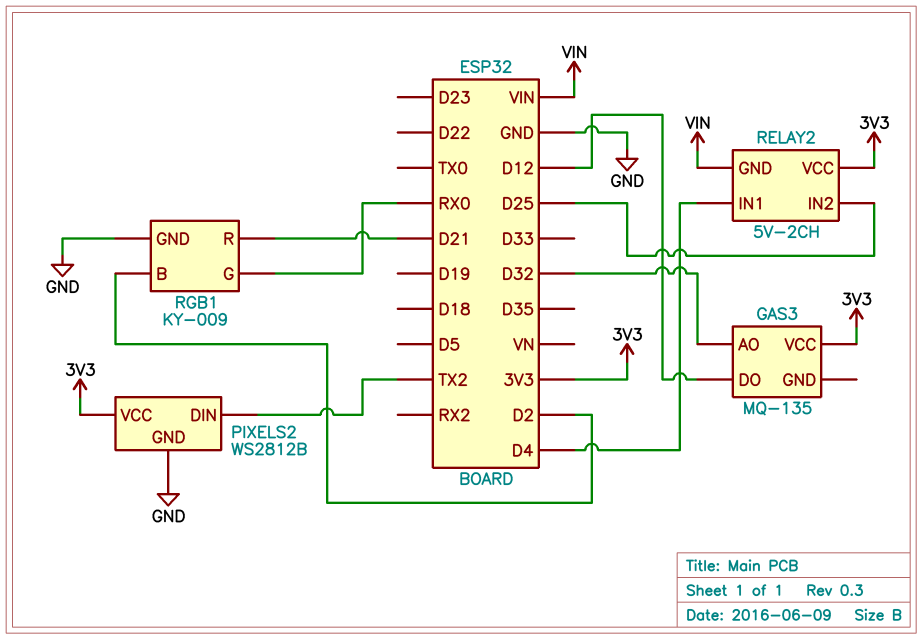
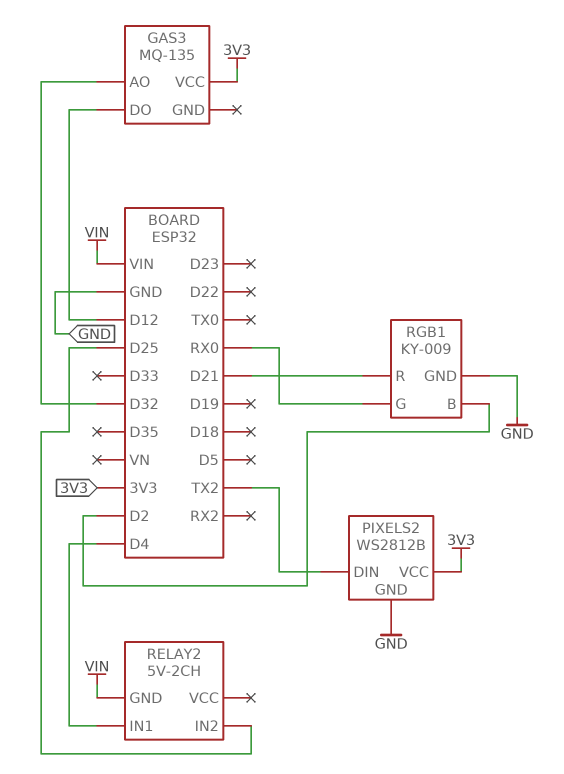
RELAY2 pin VCC: 3V3 -> none

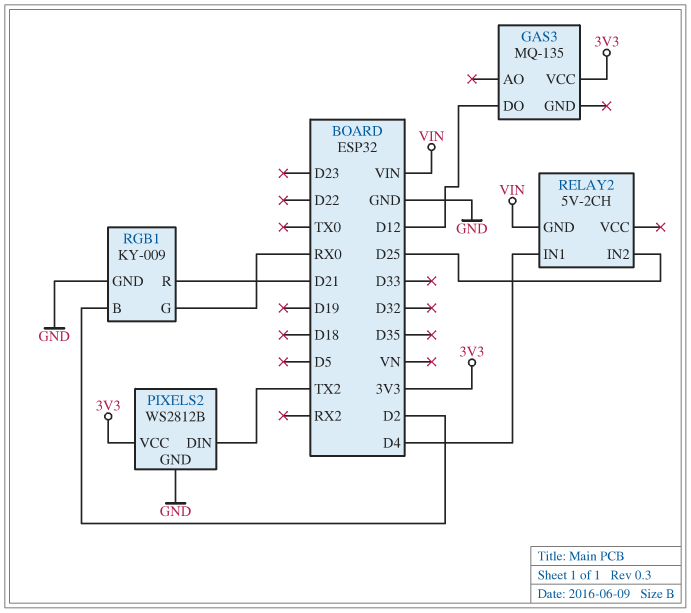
GAS3 pin AO: D32 -> none

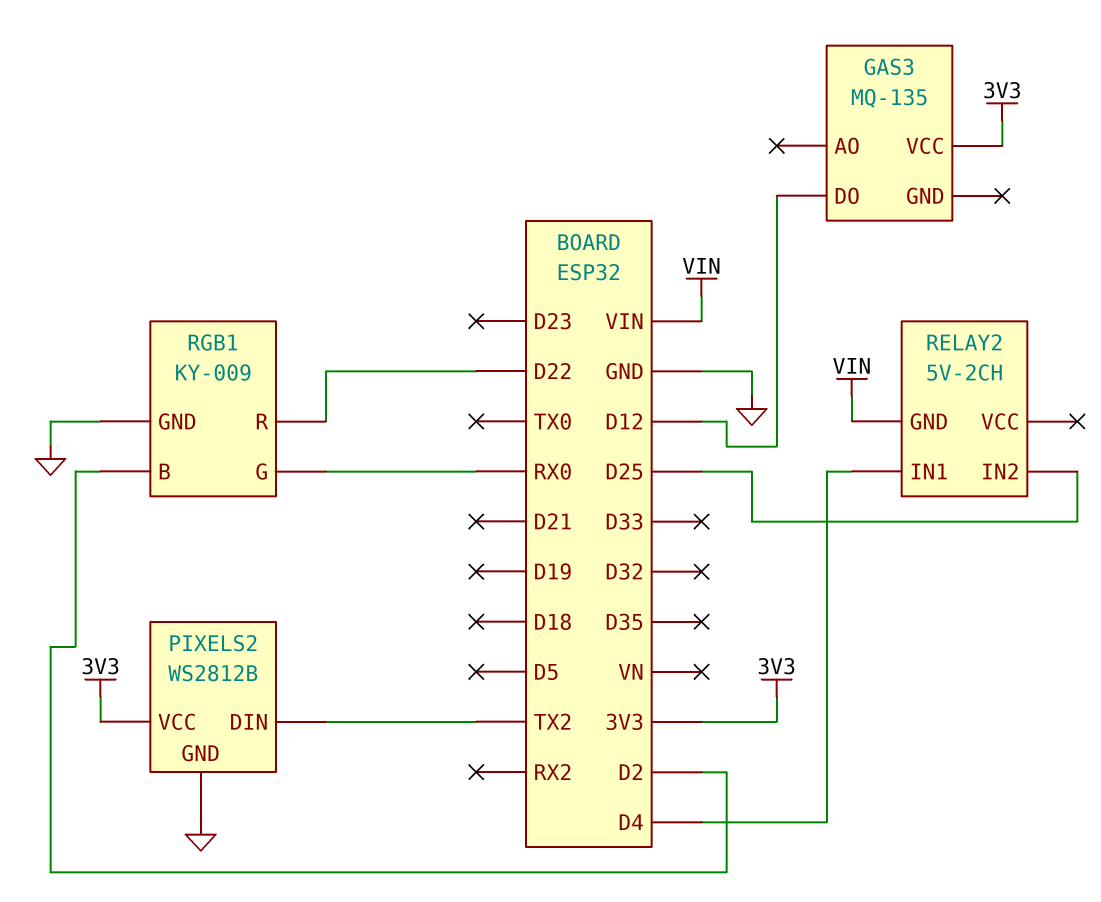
RGB1 pin R: D21 -> D22

